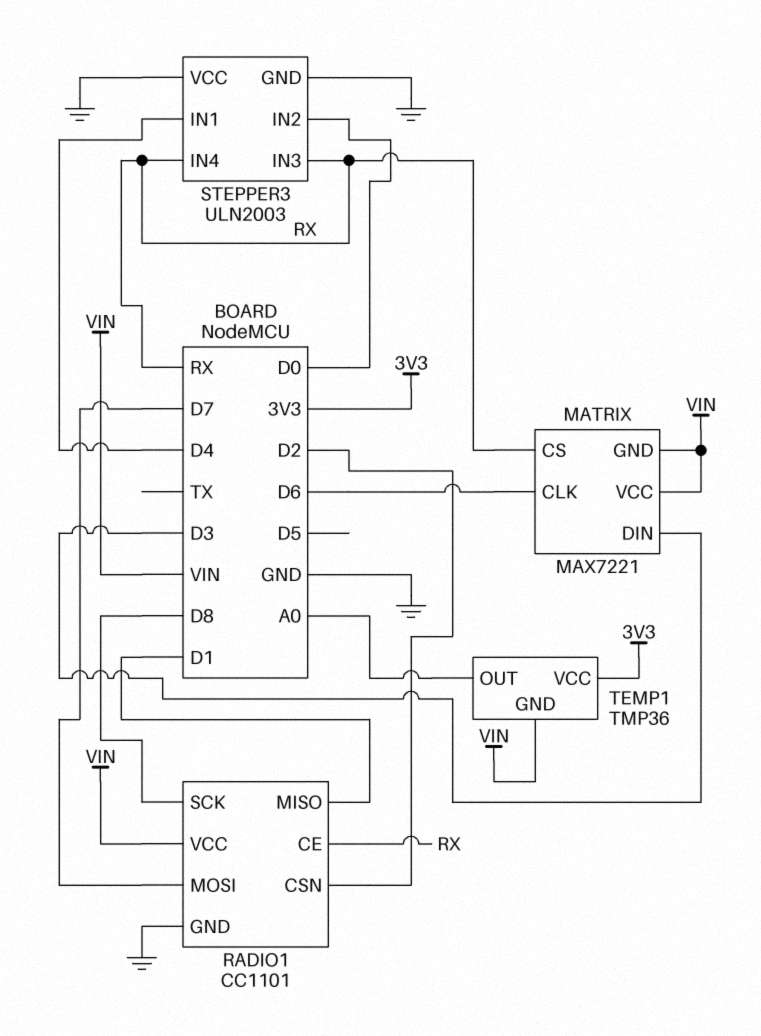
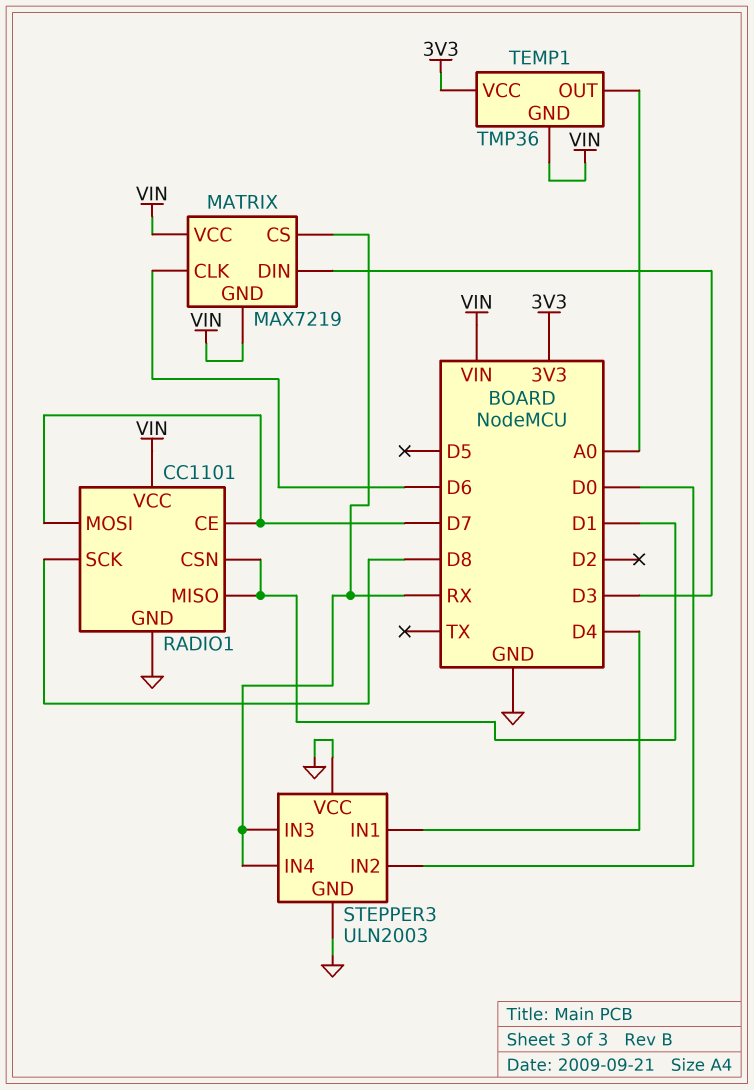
MATRIX: MAX7221 -> MAX7219
RADIO1 pin CE: RX -> D7
RADIO1 pin CSN: D2 -> D1

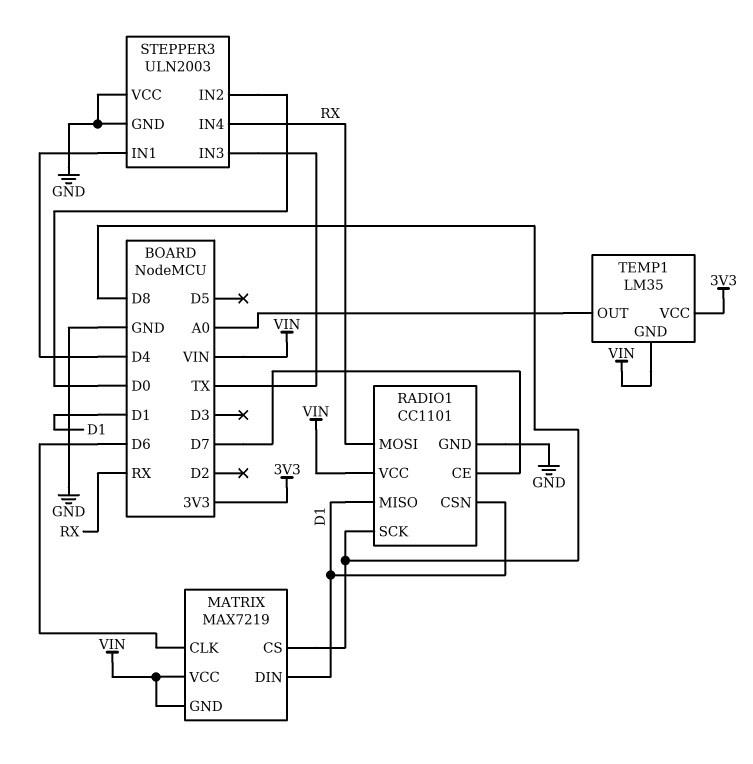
MATRIX pin CS: RX -> D8
MATRIX pin DIN: D3 -> D1
RADIO1 pin MOSI: D7 -> RX
STEPPER3 pin IN3: RX -> TX
TEMP1: TMP36 -> LM35

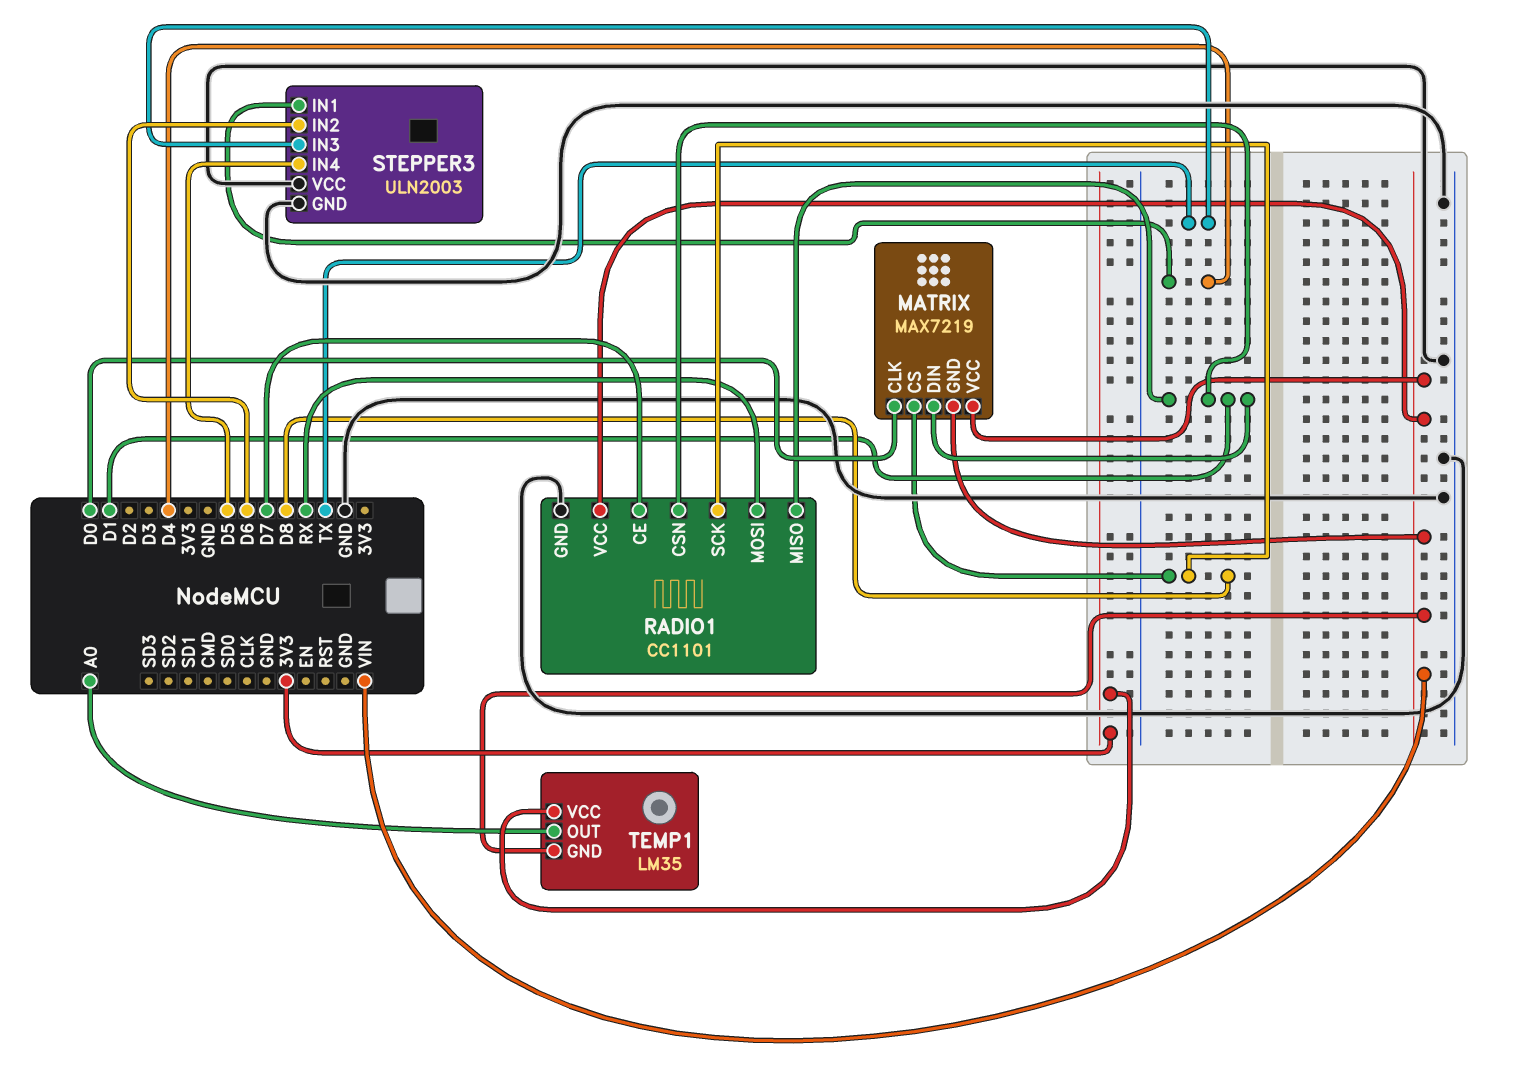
MATRIX pin CLK: D6 -> D0
STEPPER3 pin IN2: D0 -> D6
STEPPER3 pin IN4: RX -> D5

